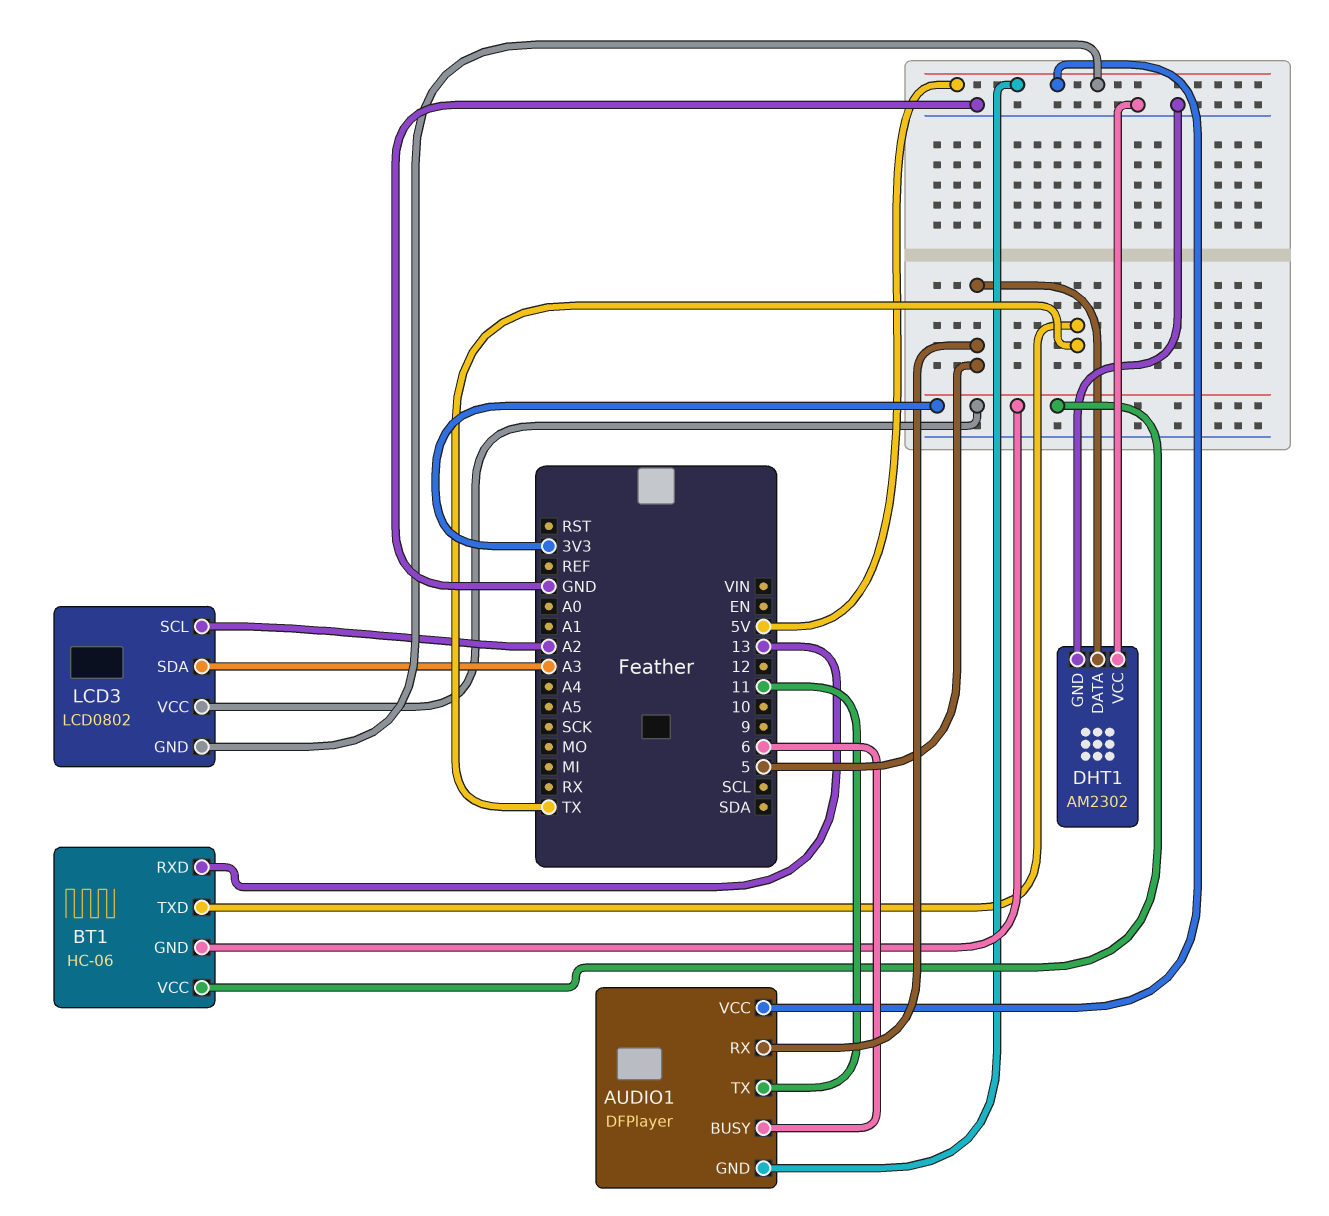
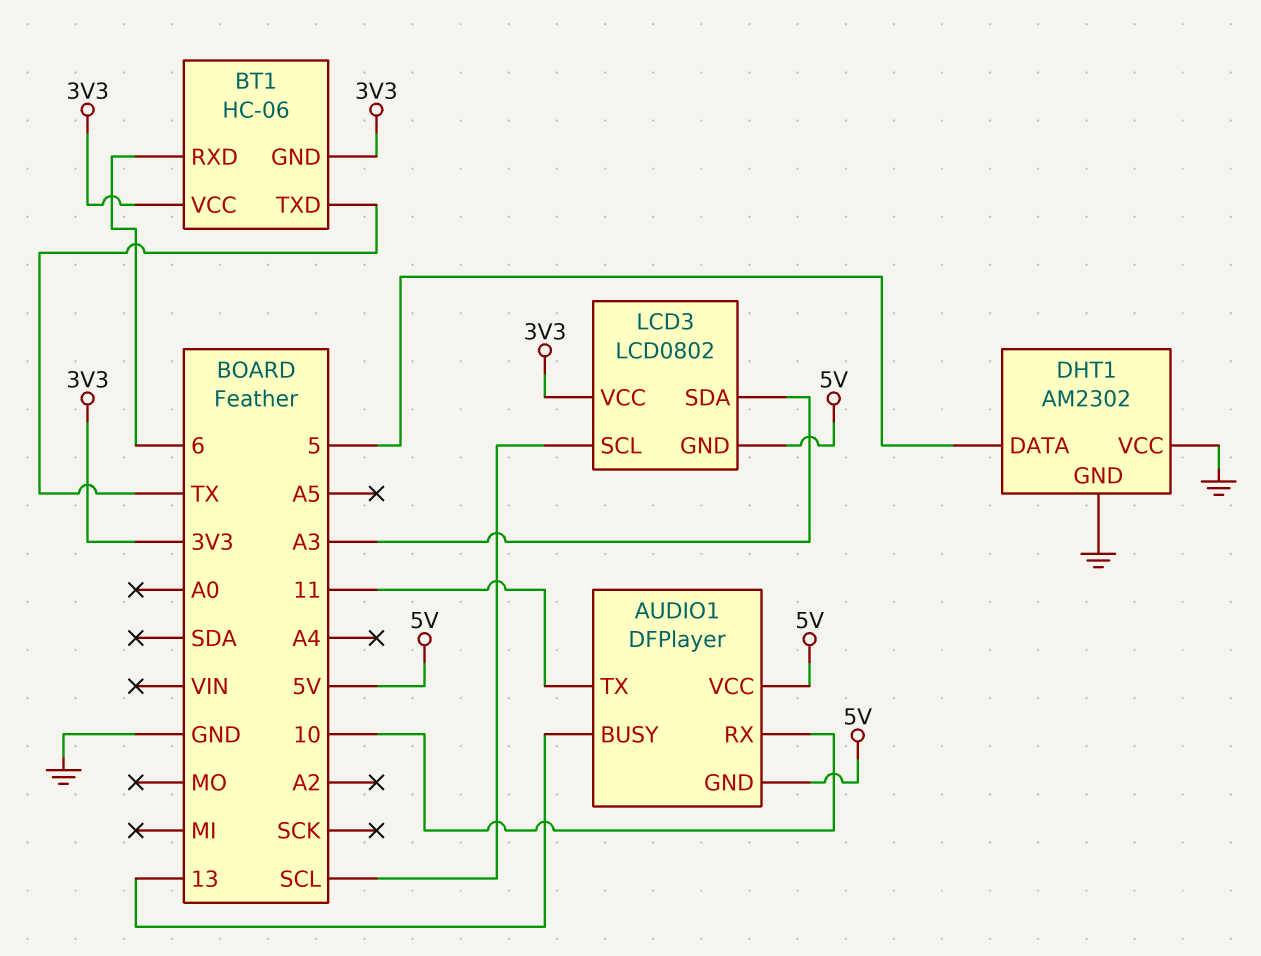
AUDIO1 pin BUSY: 6 -> 13
AUDIO1 pin RX: 5 -> 10
BT1 pin RXD: 13 -> 6
LCD3 pin SCL: A2 -> SCL

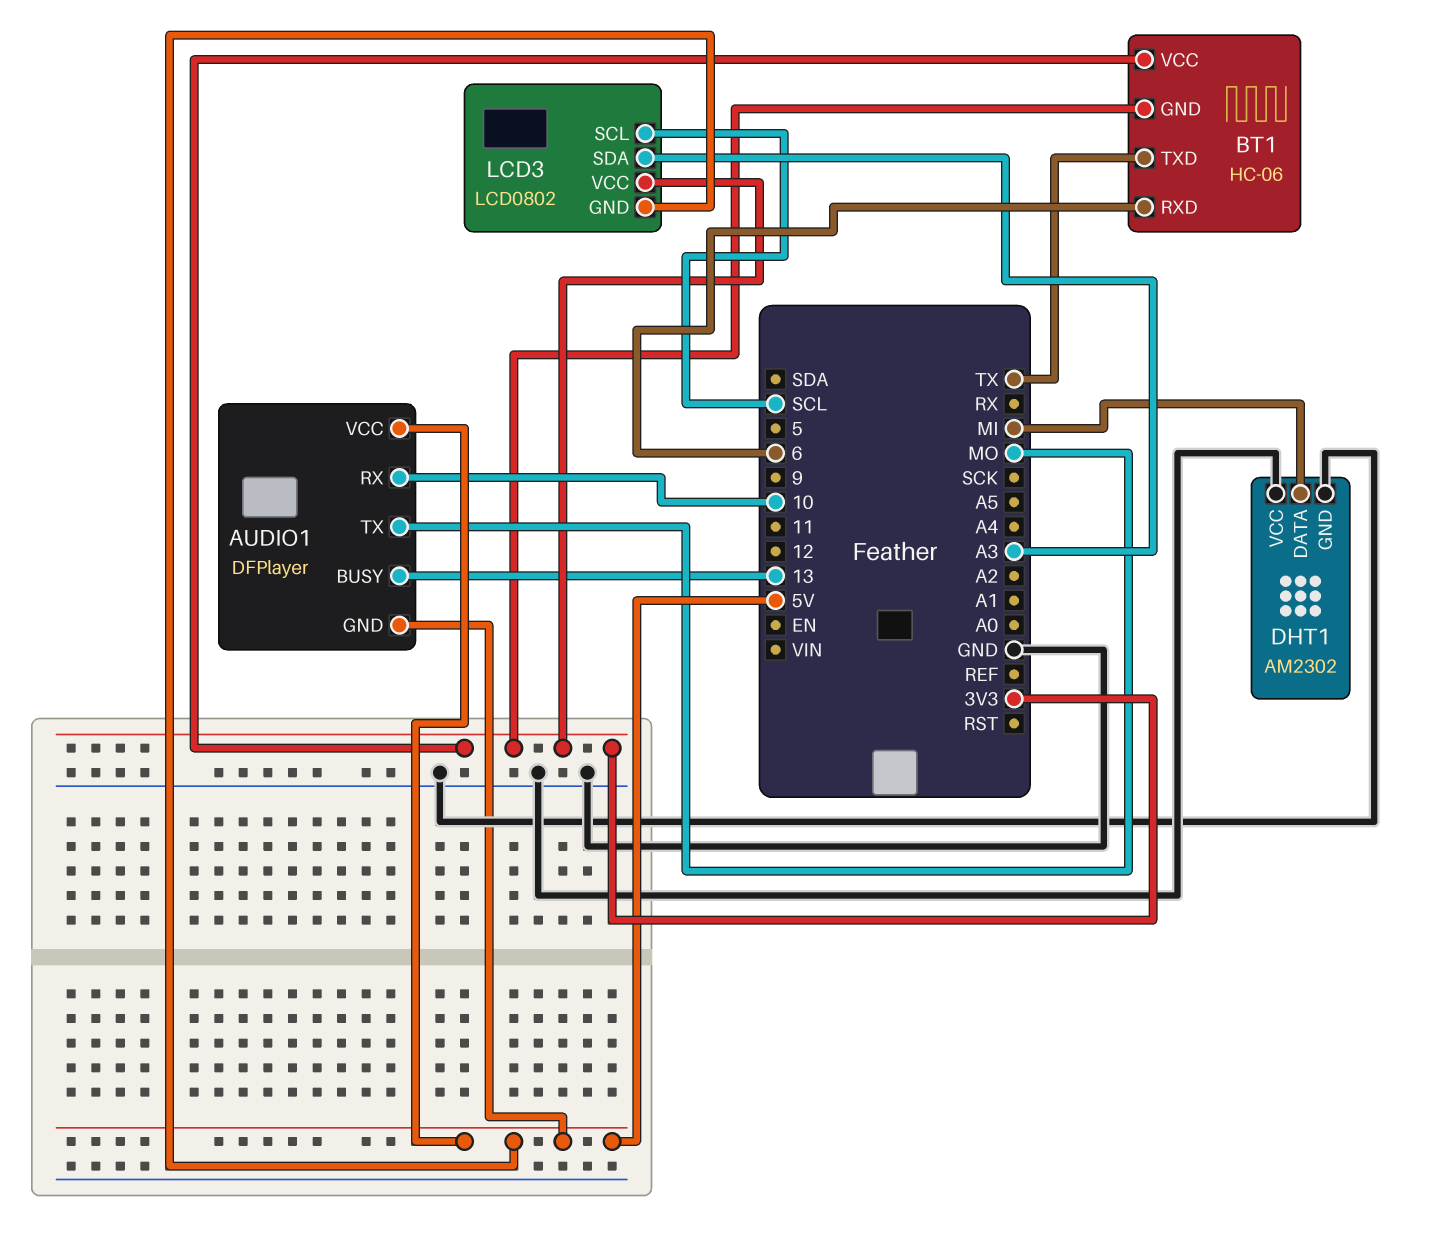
AUDIO1 pin TX: 11 -> MO
DHT1 pin DATA: 5 -> MI

